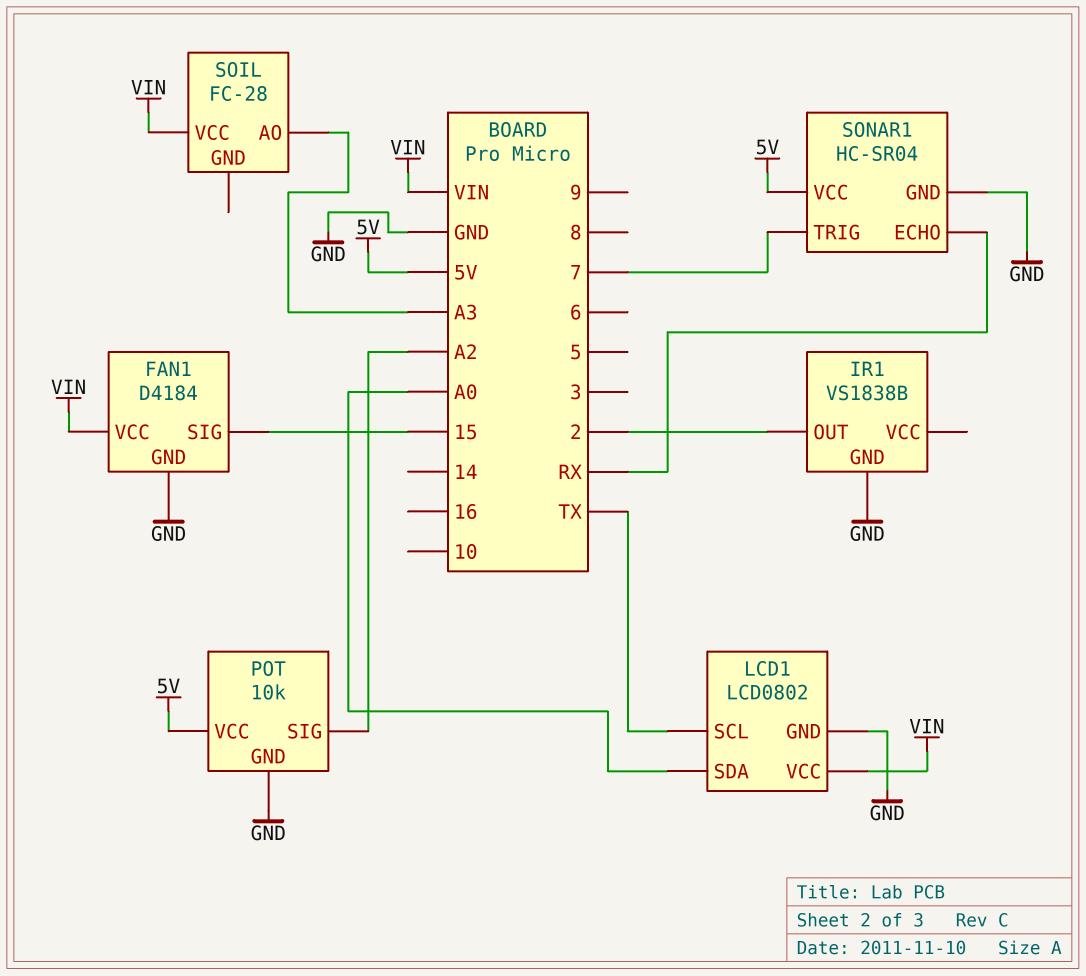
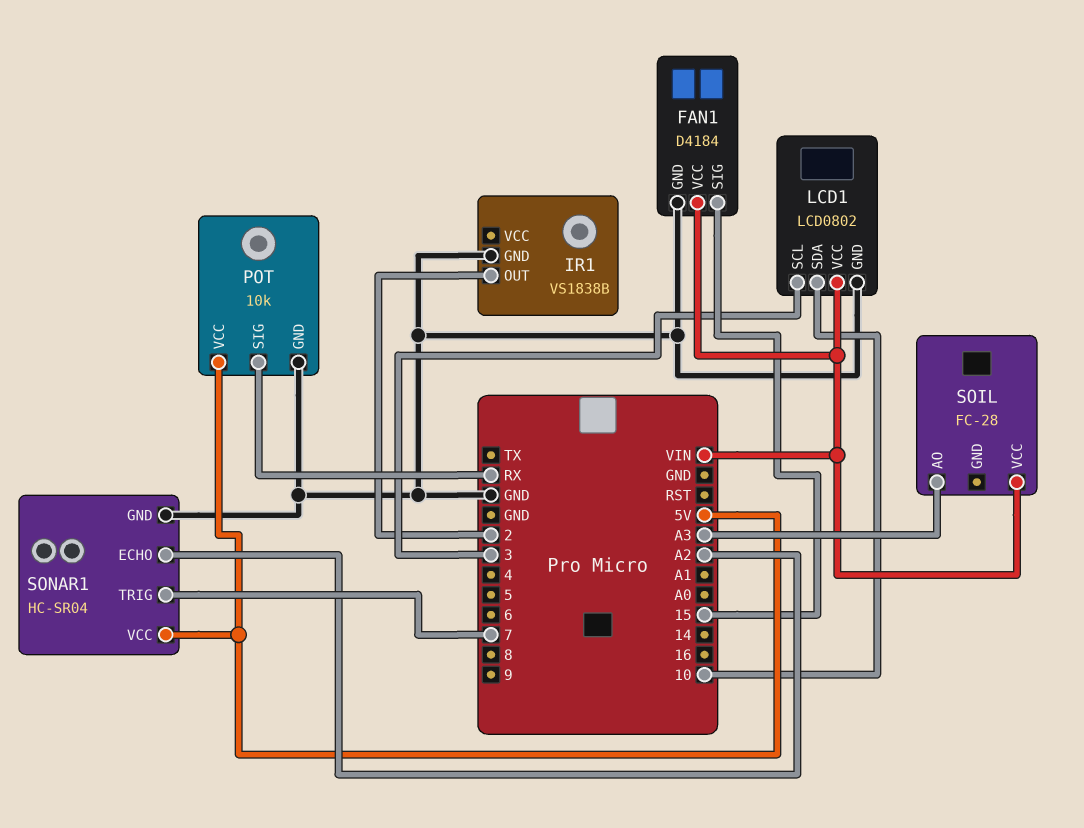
LCD1 pin SCL: TX -> 3
LCD1 pin SDA: A0 -> 10
POT pin SIG: A2 -> RX
SONAR1 pin ECHO: RX -> A2

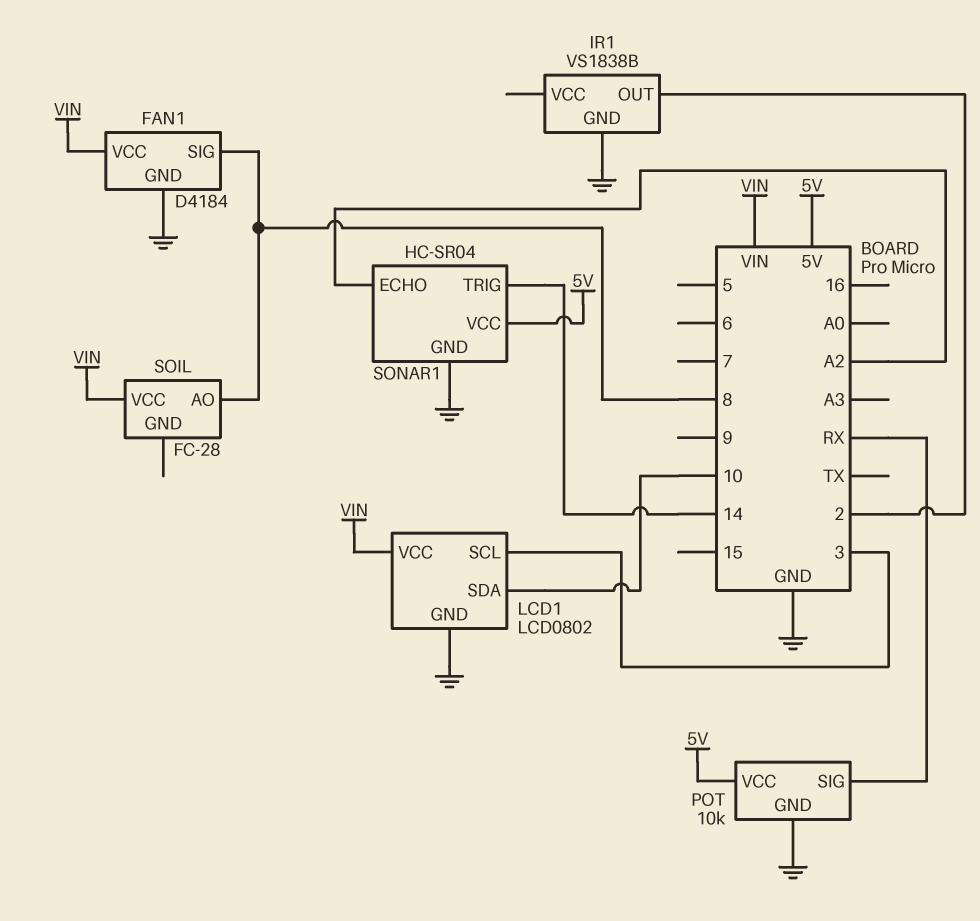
FAN1 pin SIG: 15 -> 8
SOIL pin AO: A3 -> 8
SONAR1 pin TRIG: 7 -> 14

